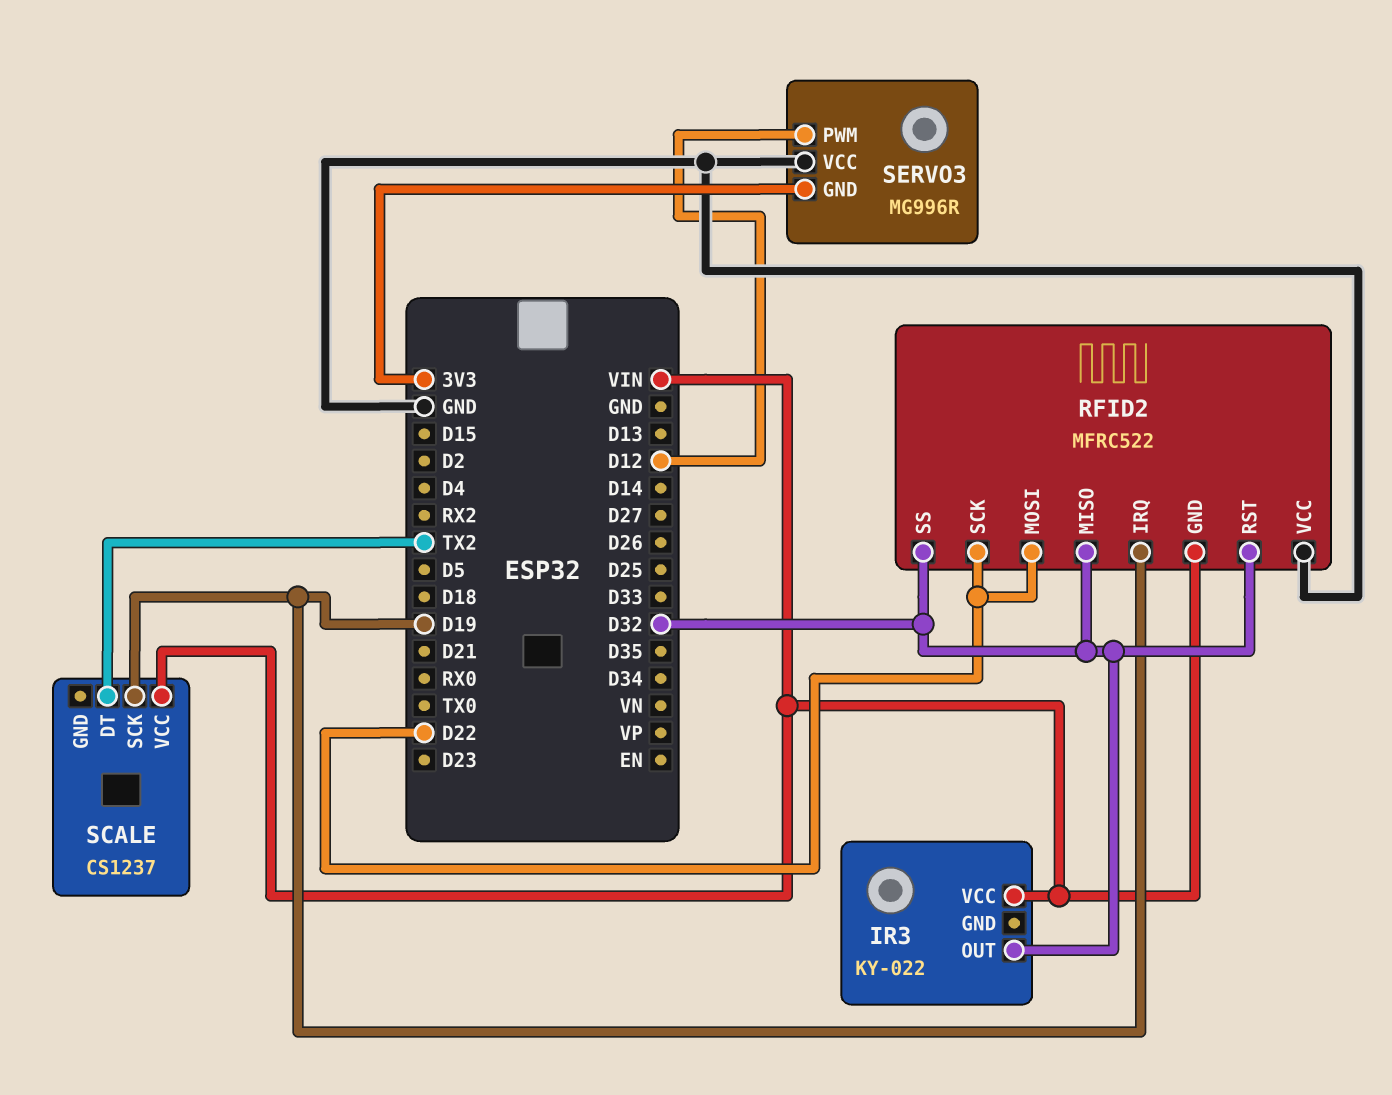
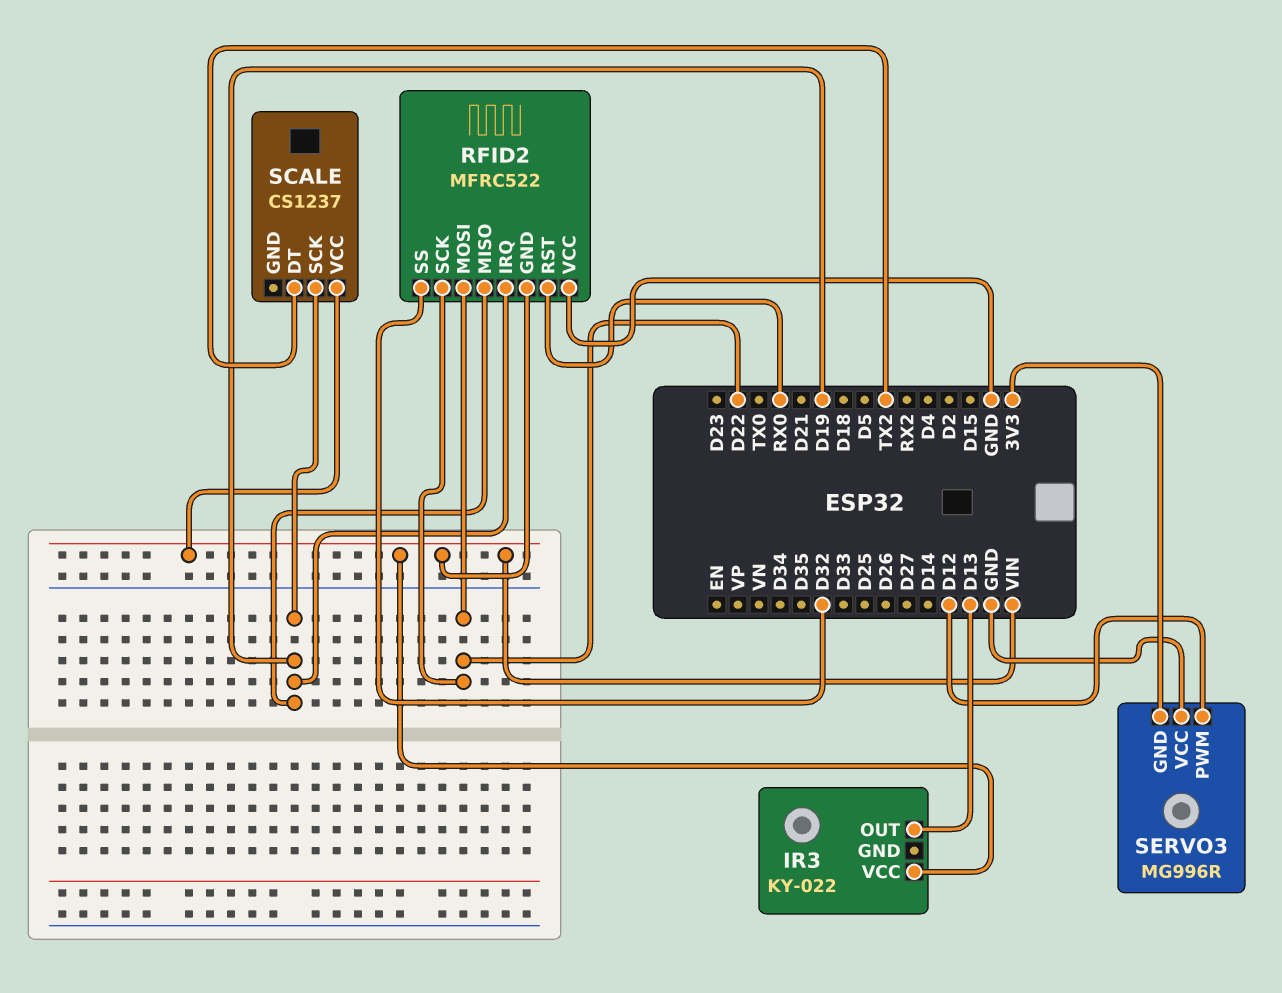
IR3 pin OUT: D32 -> D13
RFID2 pin MISO: D32 -> D19
RFID2 pin RST: D32 -> RX0

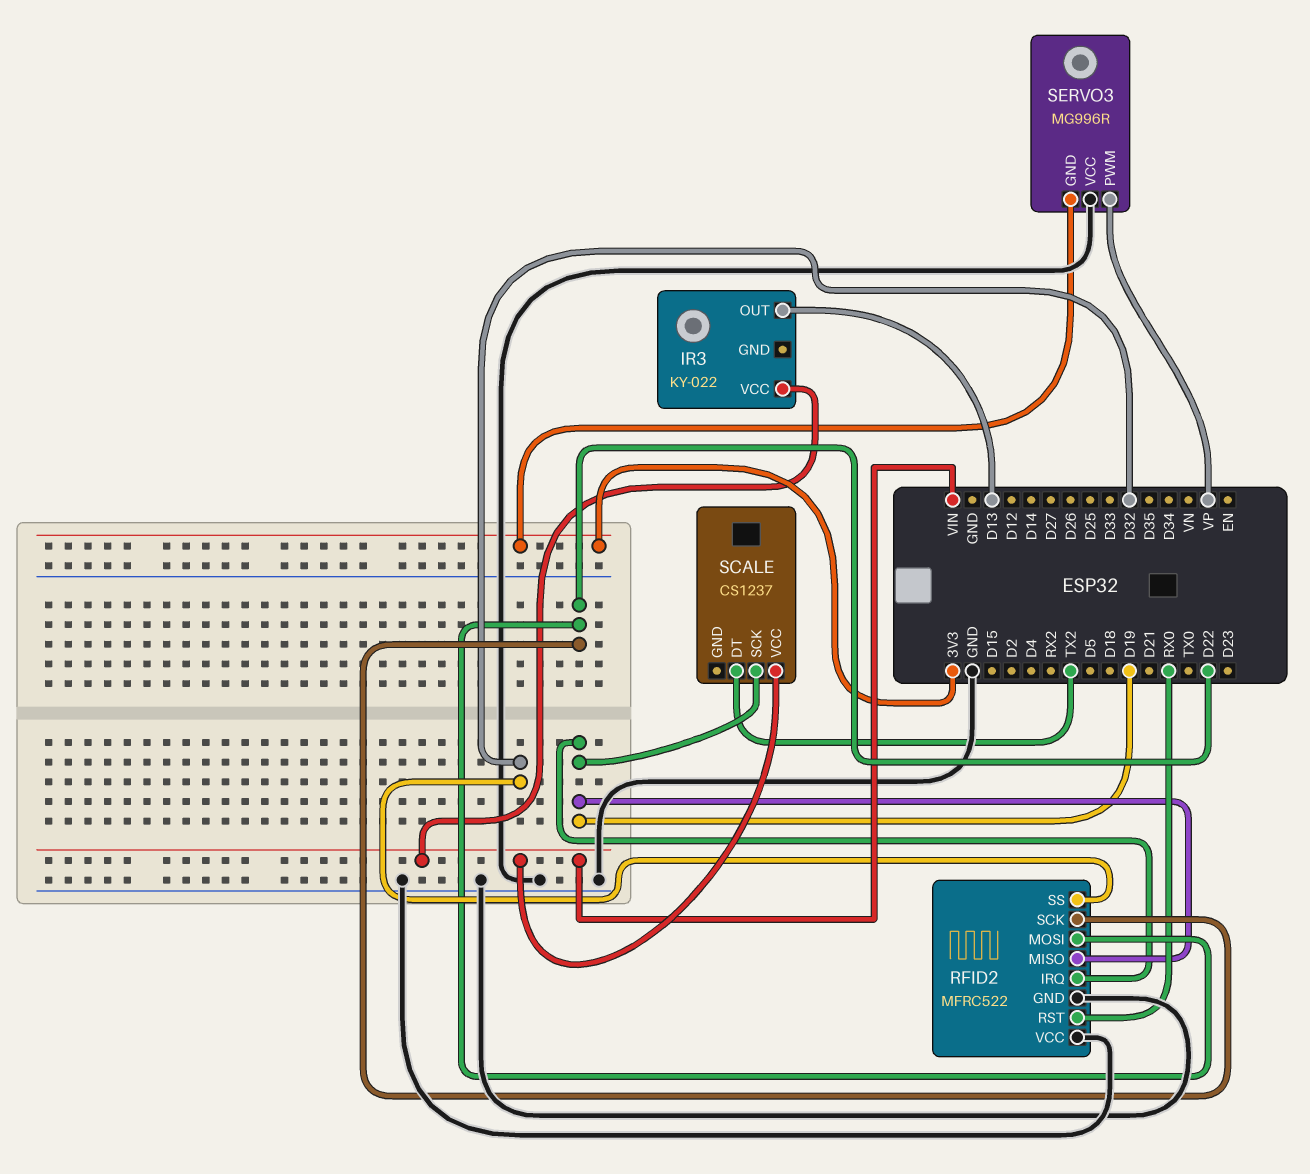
RFID2 pin GND: VIN -> GND
SERVO3 pin PWM: D12 -> VP

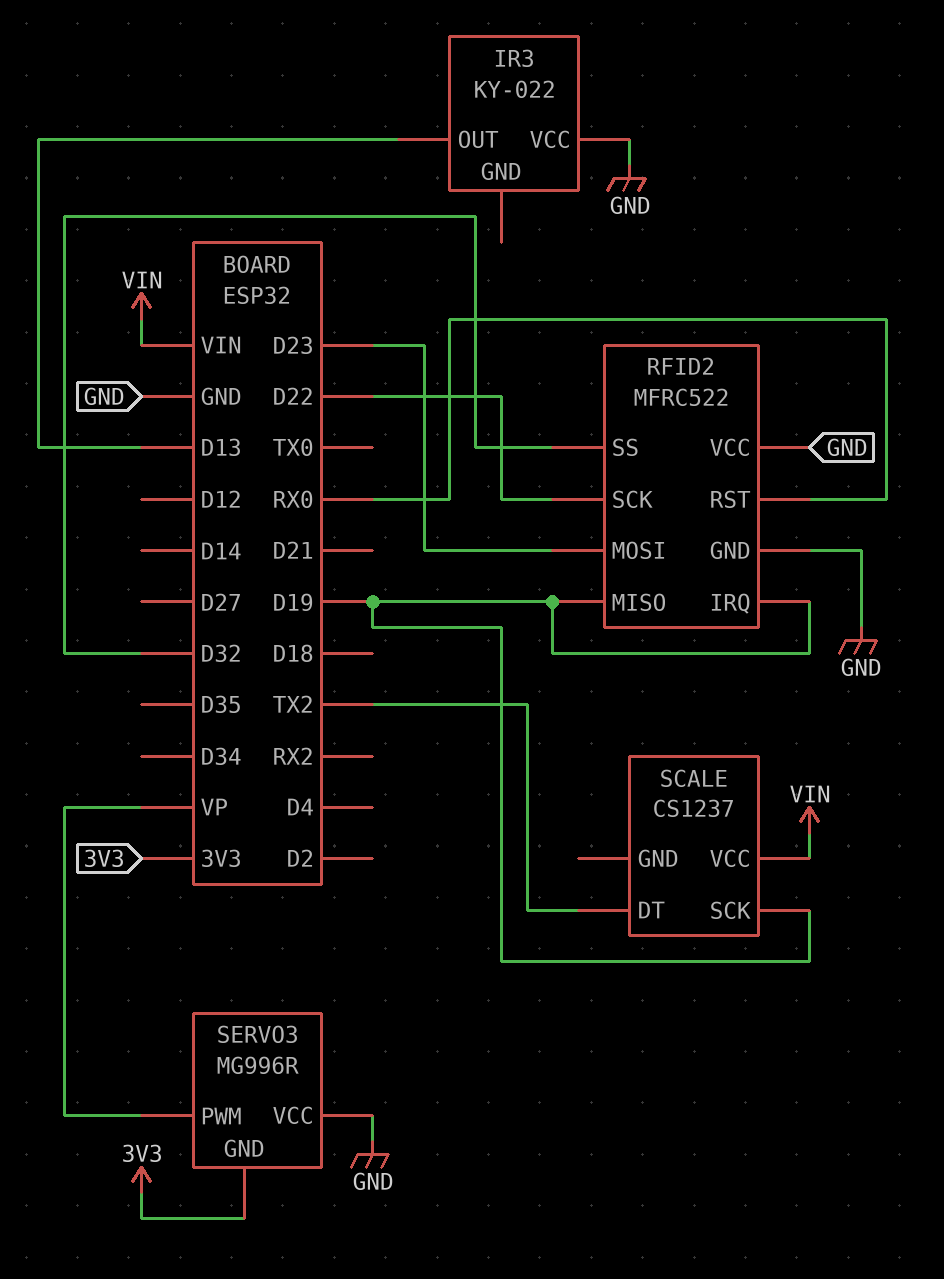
IR3 pin VCC: VIN -> GND
RFID2 pin MOSI: D22 -> D23

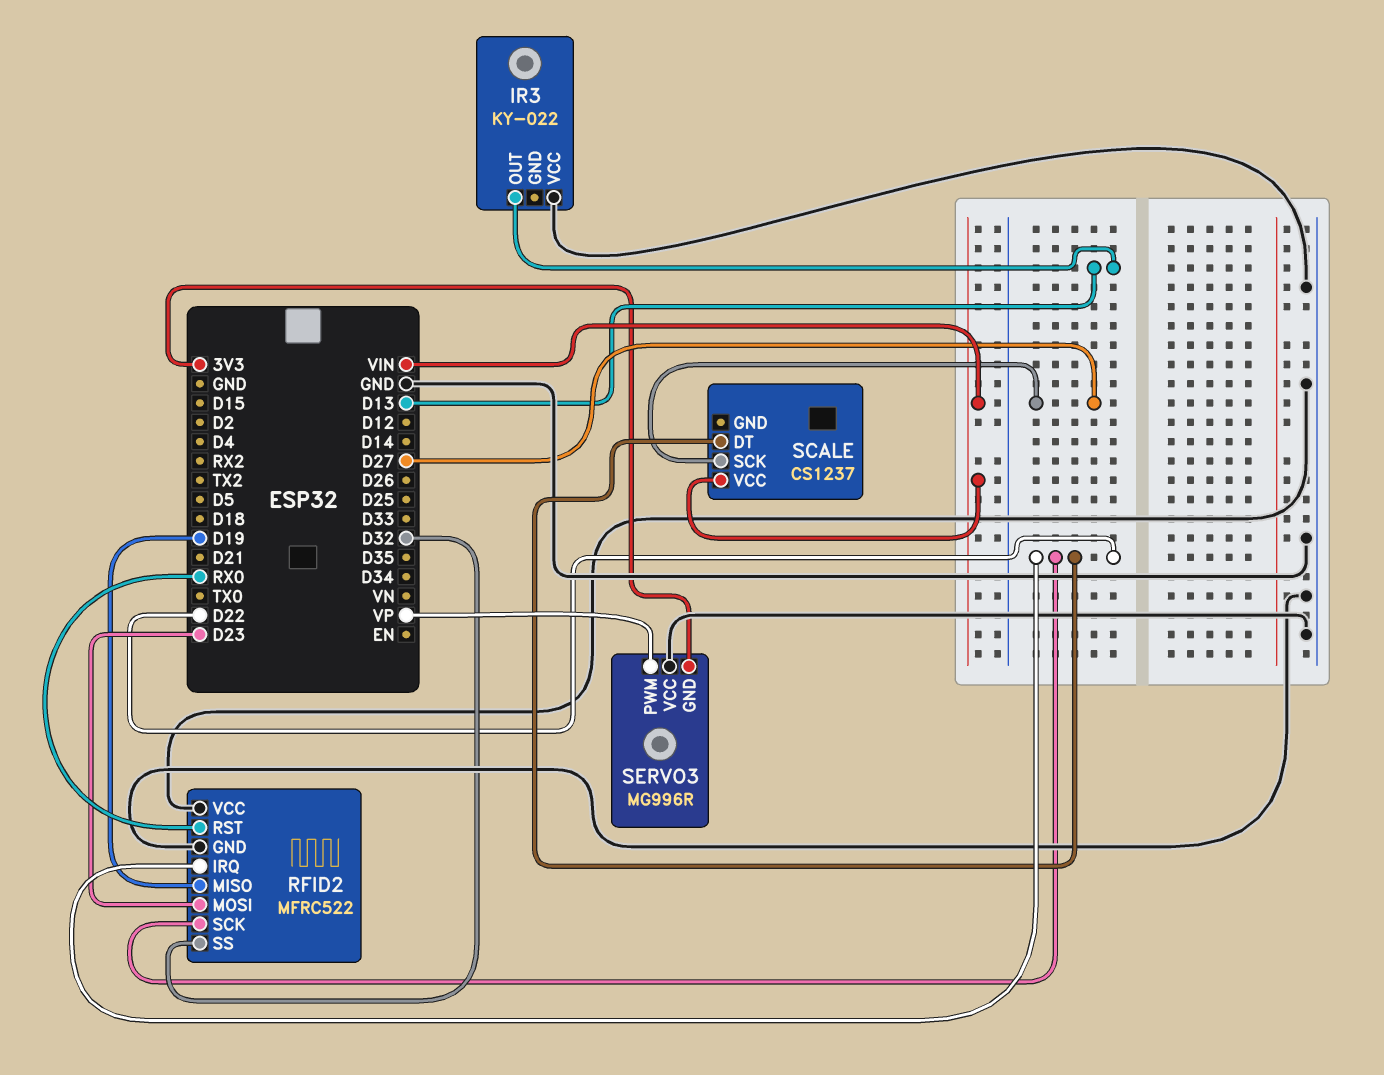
RFID2 pin IRQ: D19 -> D22
SCALE pin DT: TX2 -> D22
SCALE pin SCK: D19 -> D27

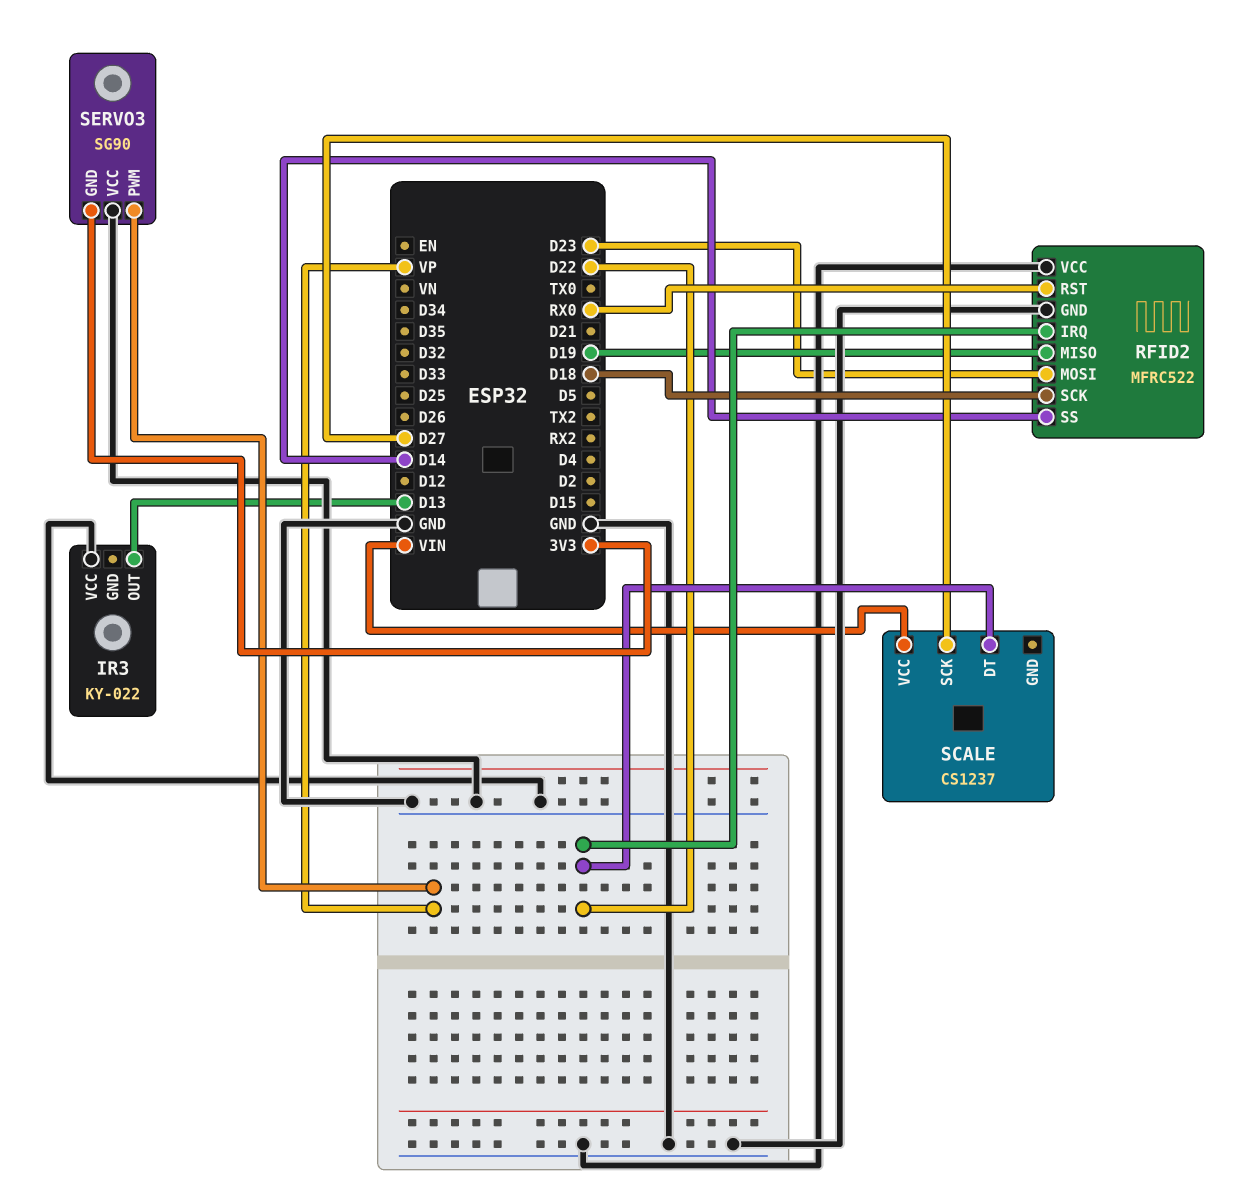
RFID2 pin SCK: D22 -> D18
RFID2 pin SS: D32 -> D14
SERVO3: MG996R -> SG90

